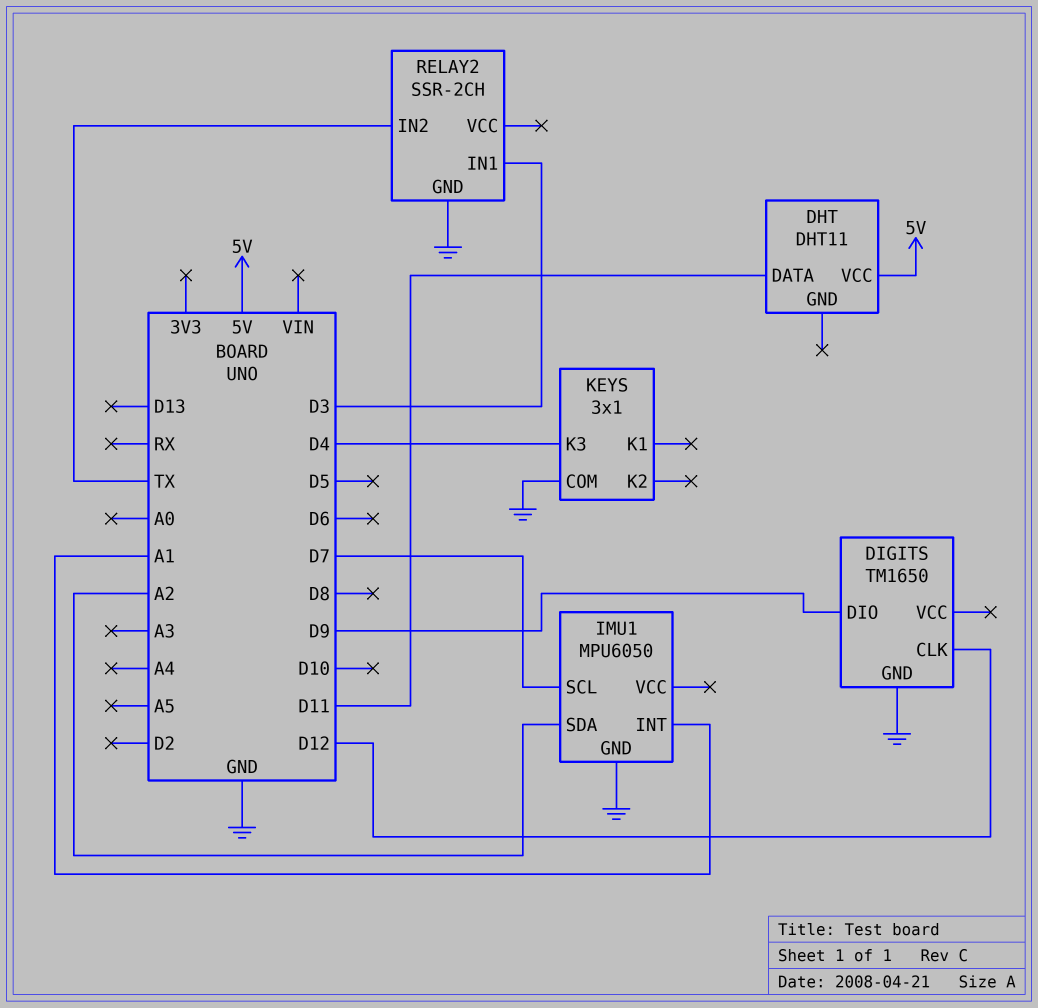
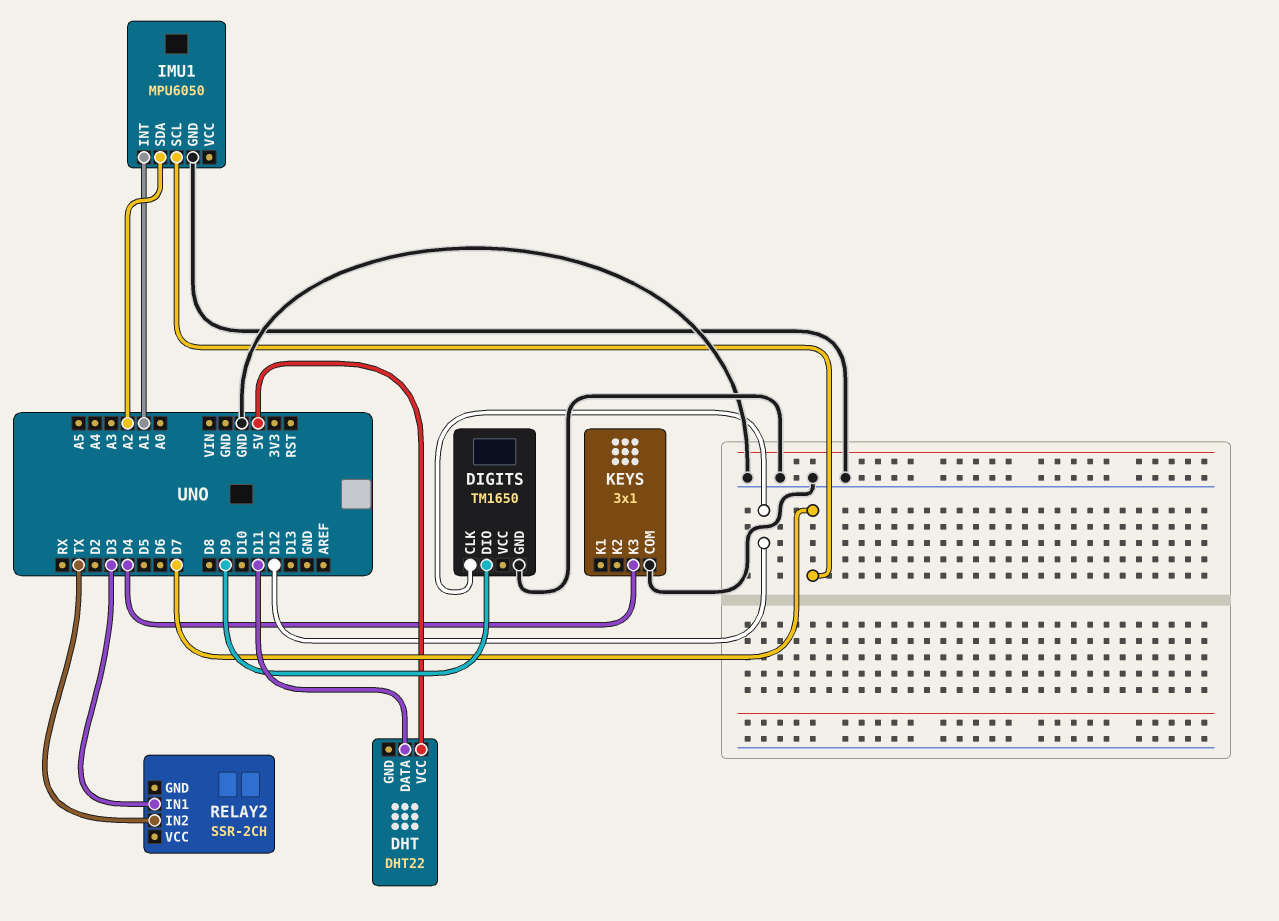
DHT: DHT11 -> DHT22
RELAY2 pin GND: GND -> none

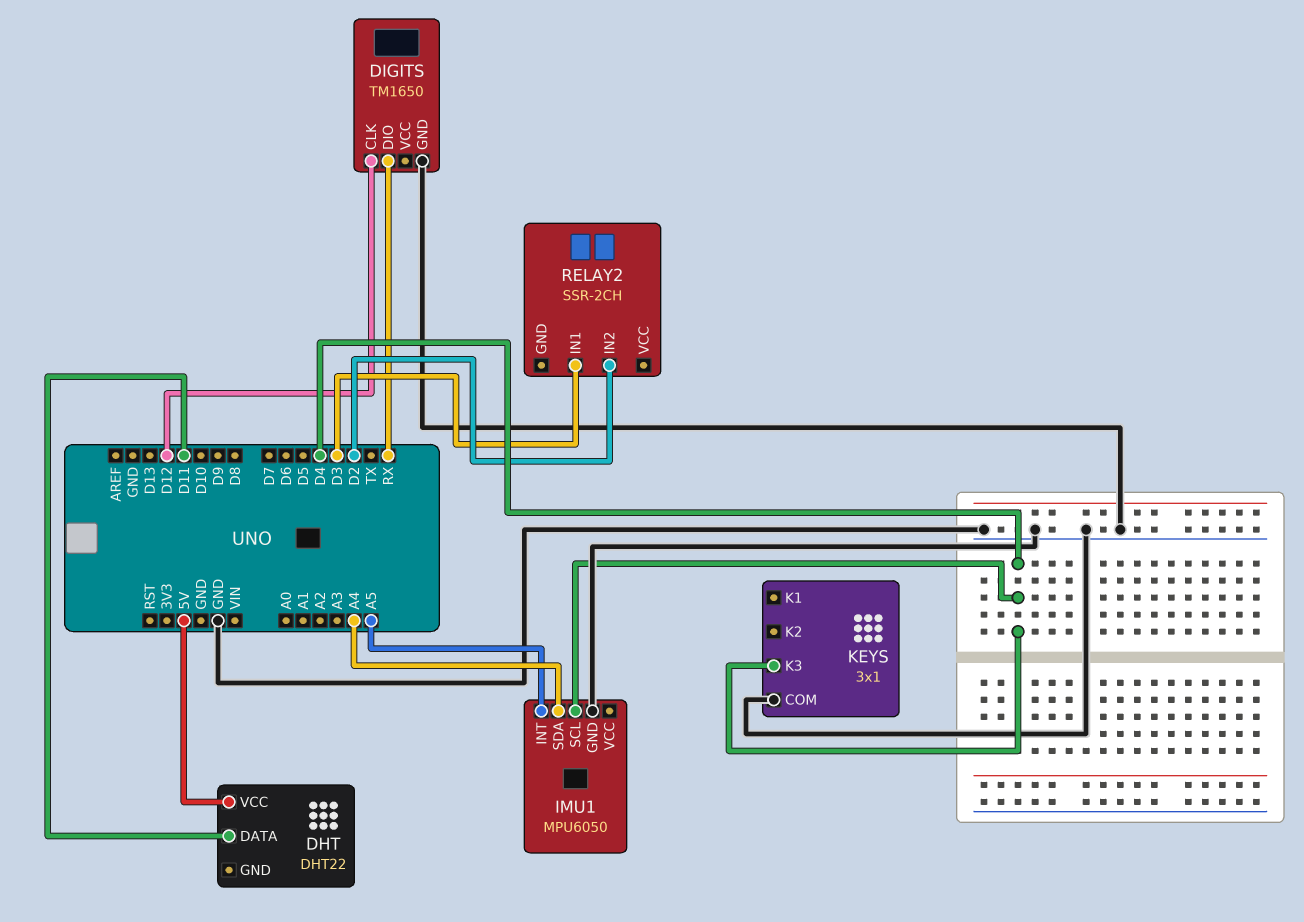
DIGITS pin DIO: D9 -> RX
IMU1 pin INT: A1 -> A5
IMU1 pin SCL: D7 -> D4
IMU1 pin SDA: A2 -> A4
RELAY2 pin IN2: TX -> D2

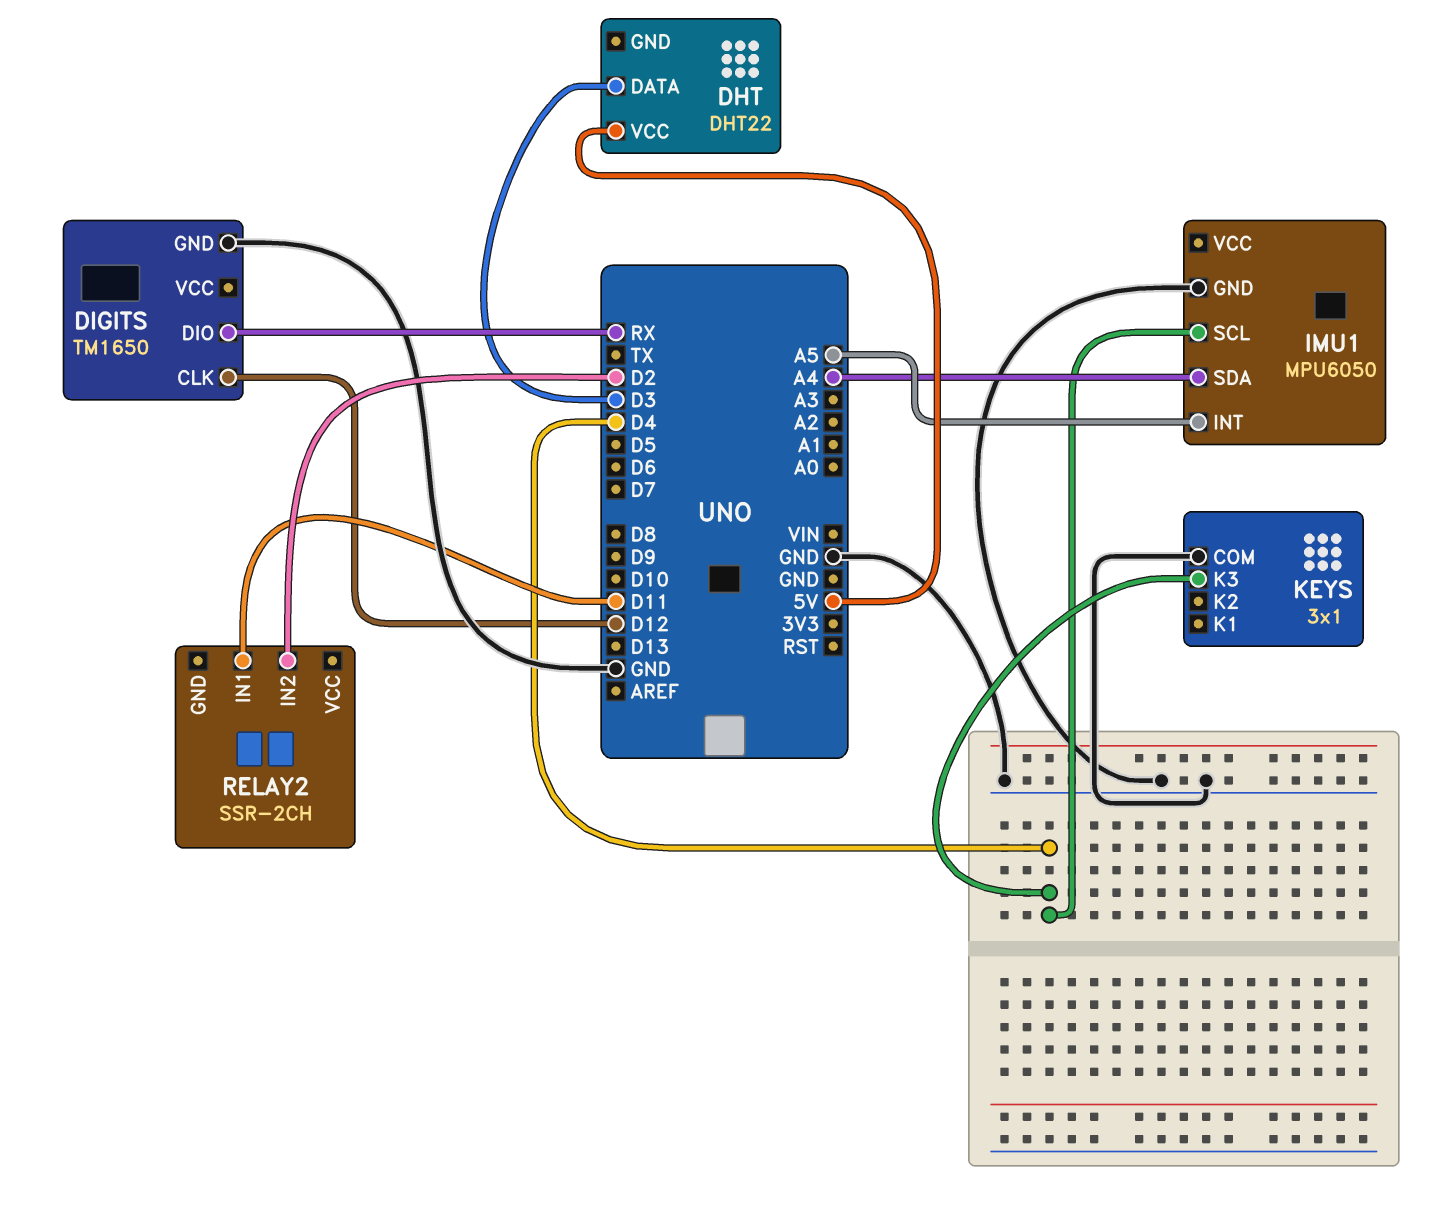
DHT pin DATA: D11 -> D3
RELAY2 pin IN1: D3 -> D11

